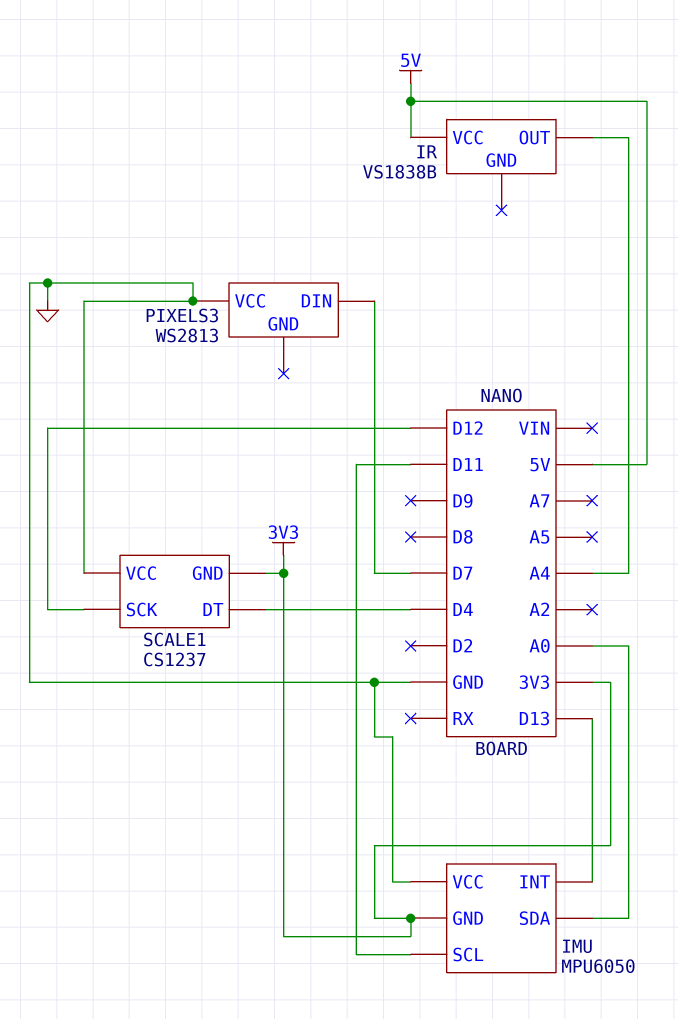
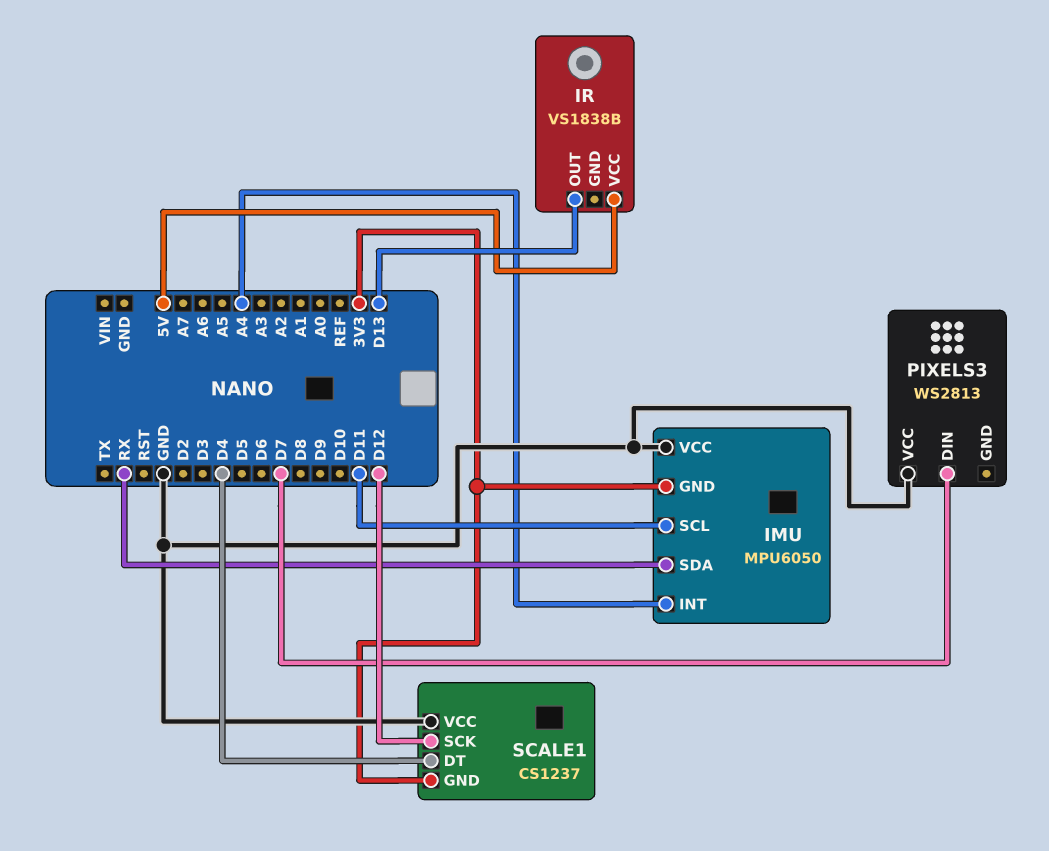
IMU pin INT: D13 -> A4
IMU pin SDA: A0 -> RX
IR pin OUT: A4 -> D13

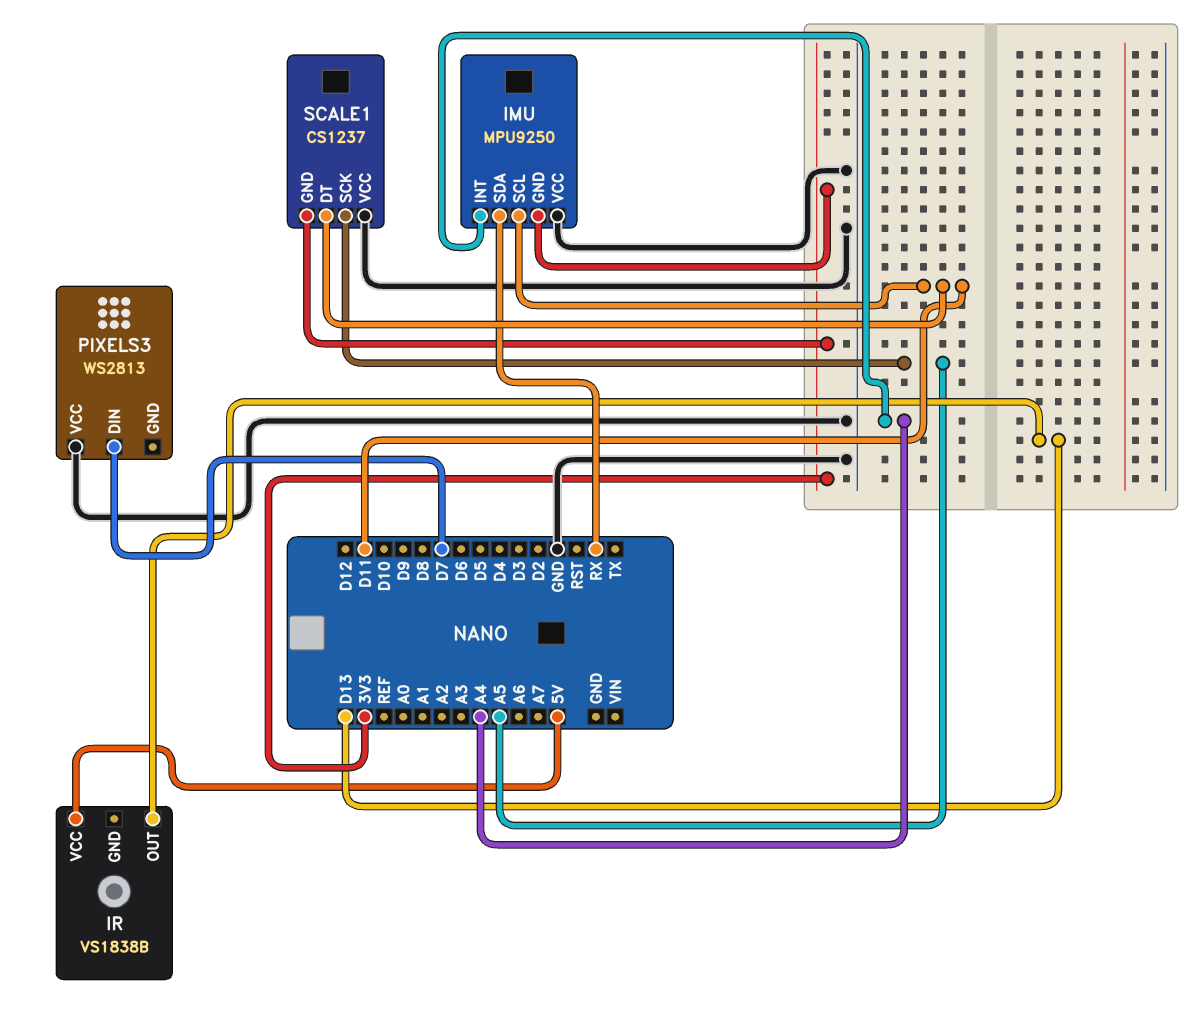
IMU: MPU6050 -> MPU9250
SCALE1 pin DT: D4 -> D11
SCALE1 pin SCK: D12 -> A5

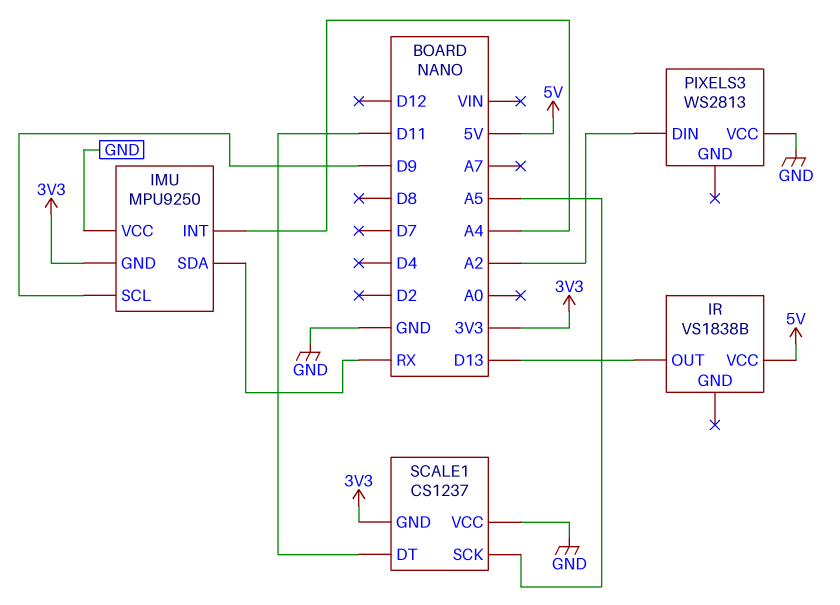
IMU pin SCL: D11 -> D9
PIXELS3 pin DIN: D7 -> A2

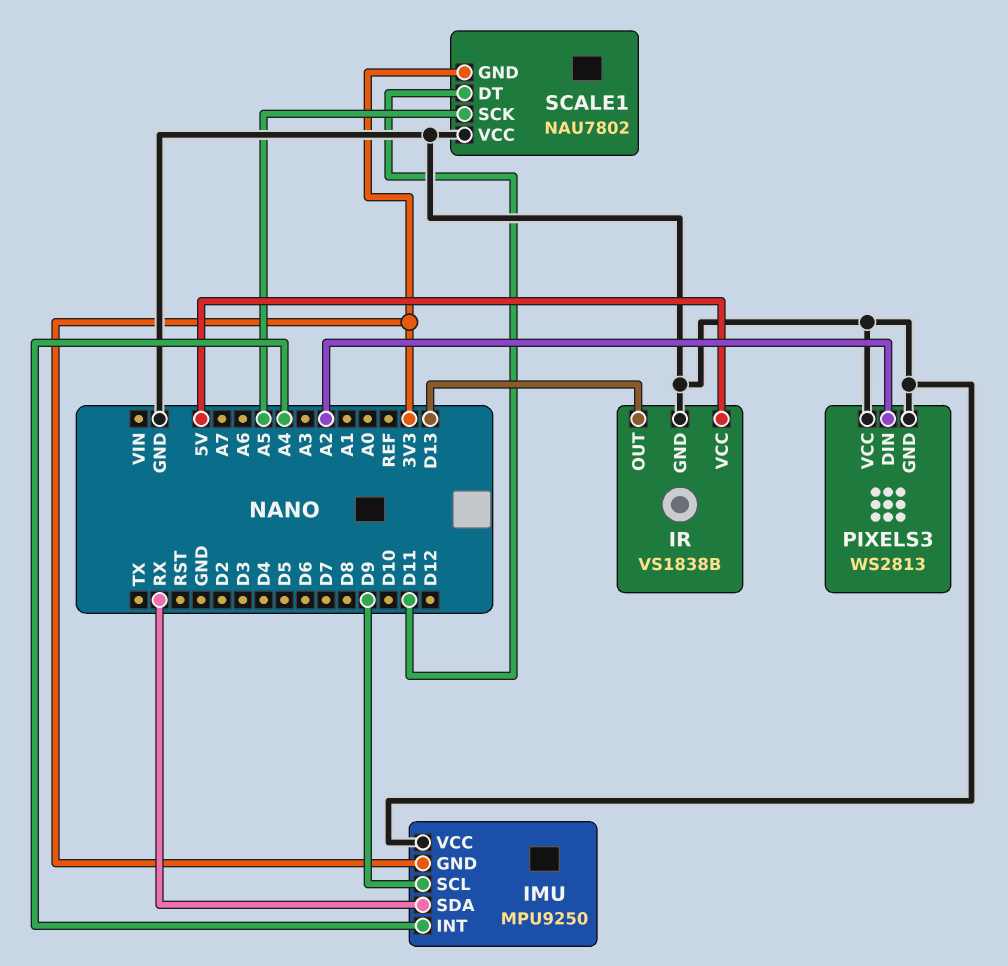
IR pin GND: none -> GND
PIXELS3 pin GND: none -> GND
SCALE1: CS1237 -> NAU7802

